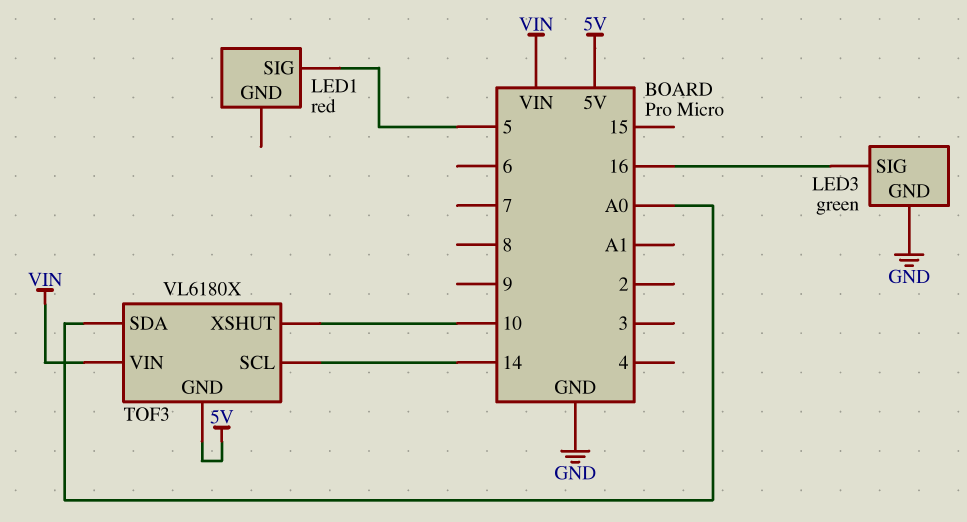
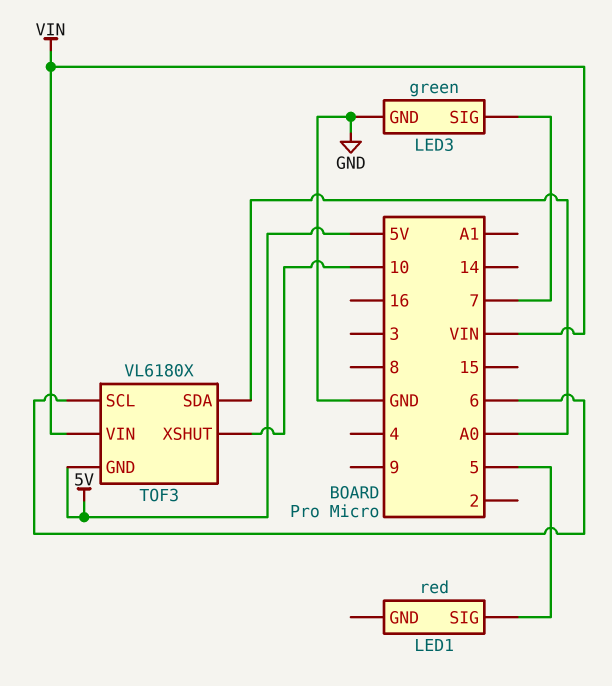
LED3 pin SIG: 16 -> 7
TOF3 pin SCL: 14 -> 6

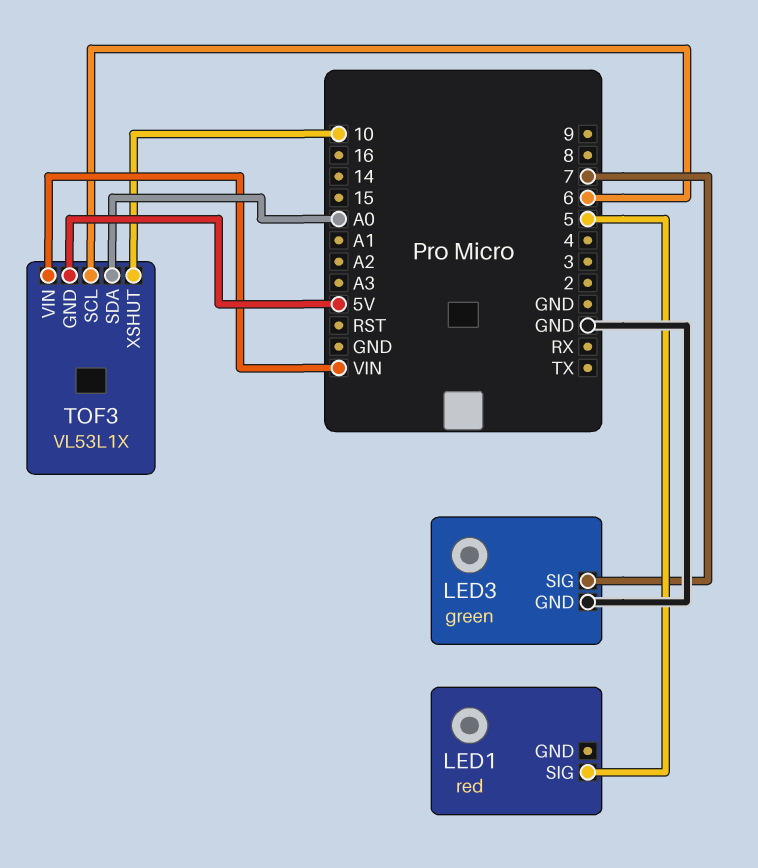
TOF3: VL6180X -> VL53L1X

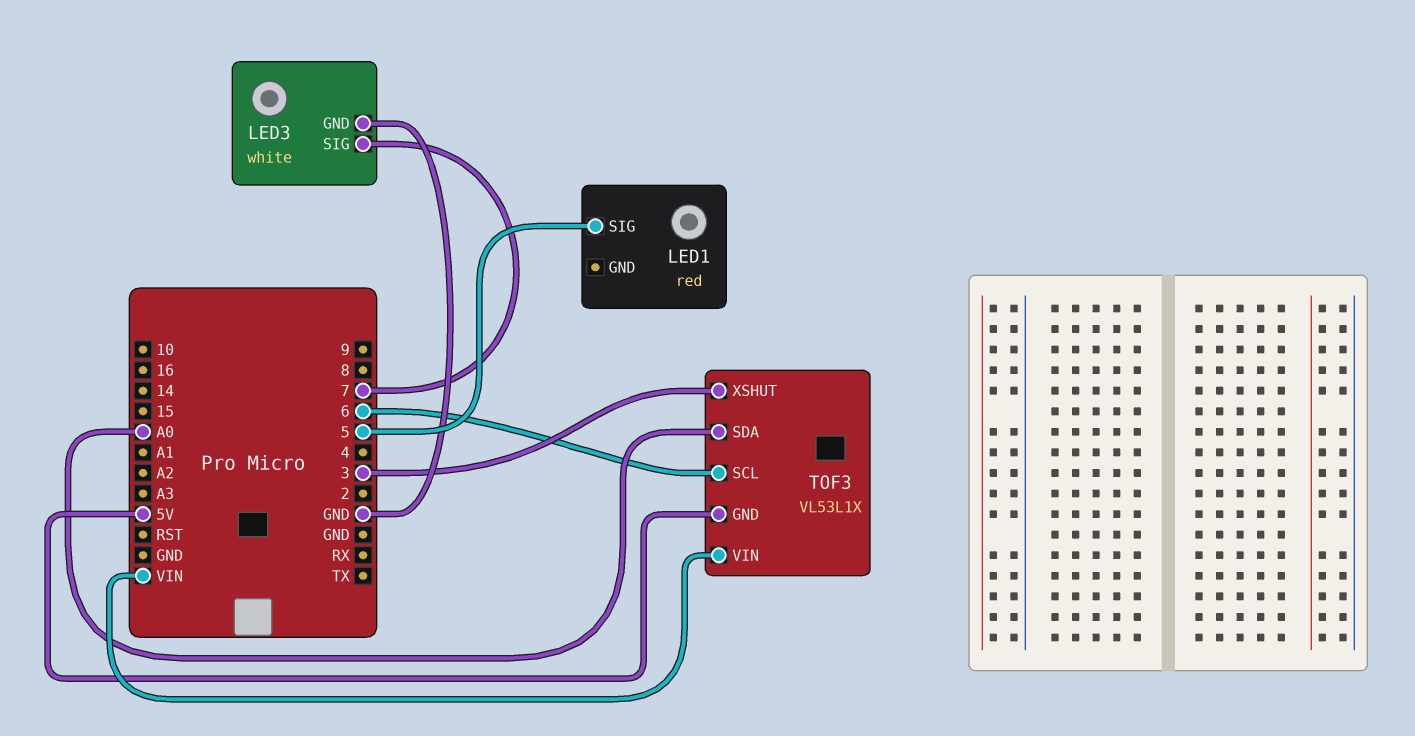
LED3: green -> white
TOF3 pin XSHUT: 10 -> 3

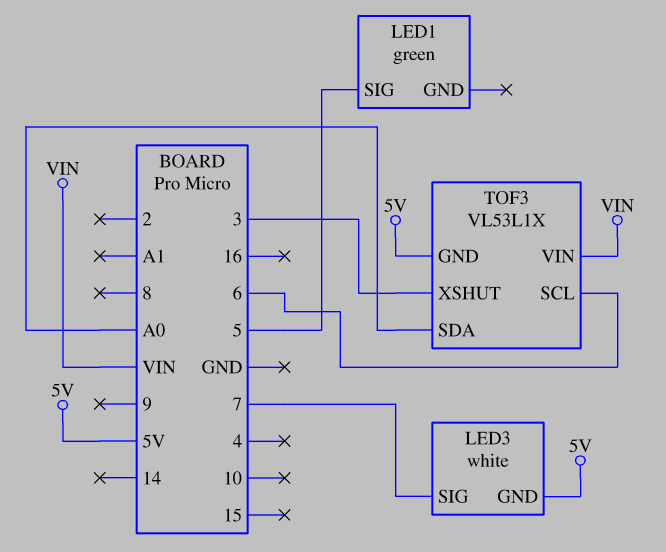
LED1: red -> green
LED3 pin GND: GND -> 5V

